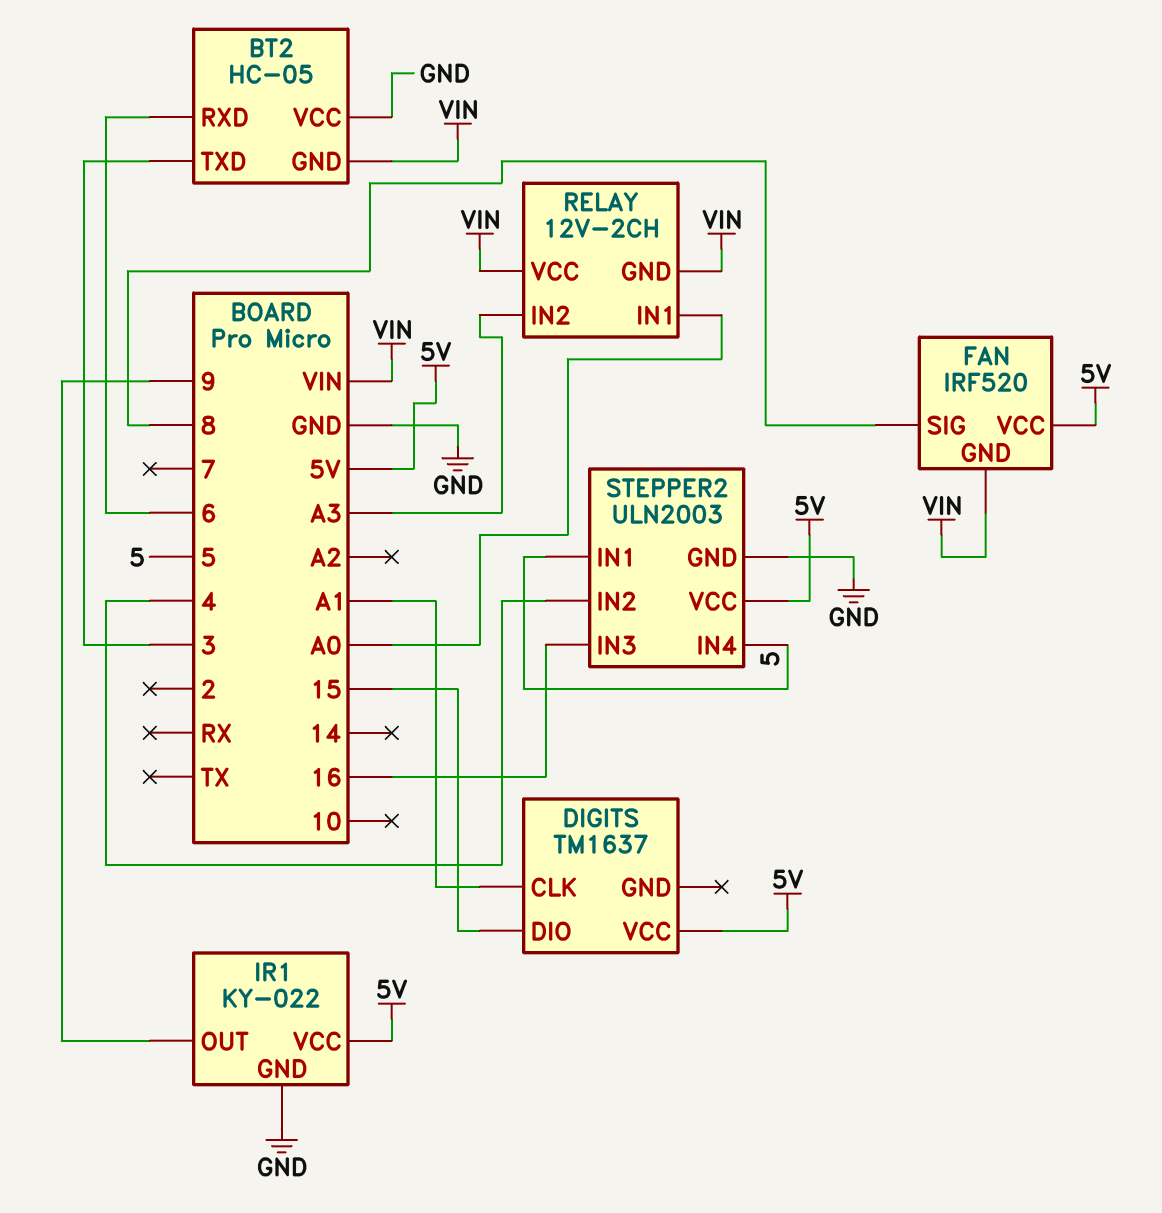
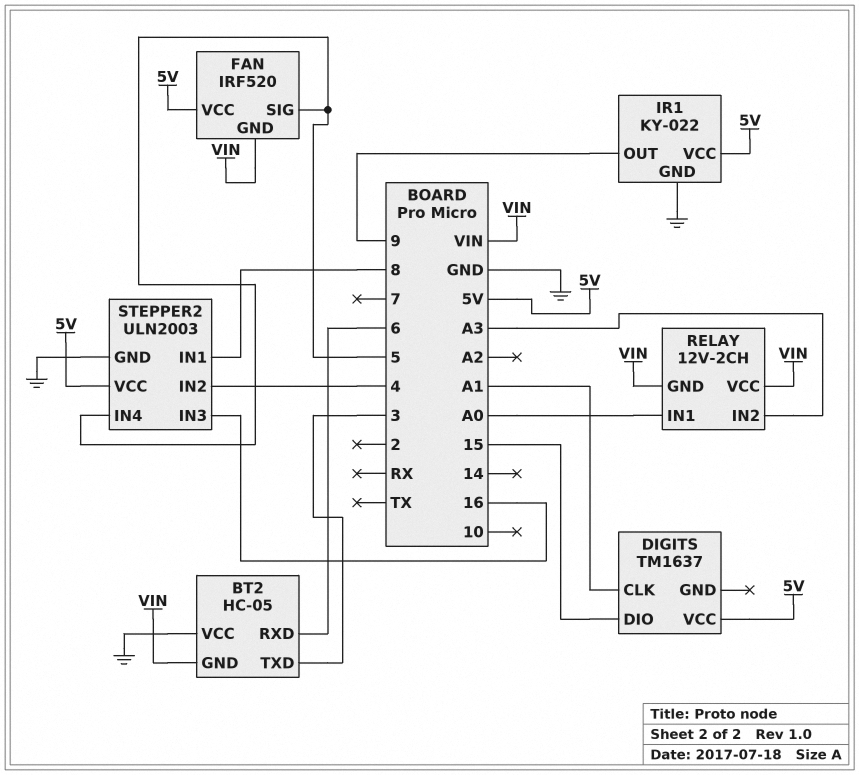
FAN pin SIG: 8 -> 5
STEPPER2 pin IN1: 5 -> 8

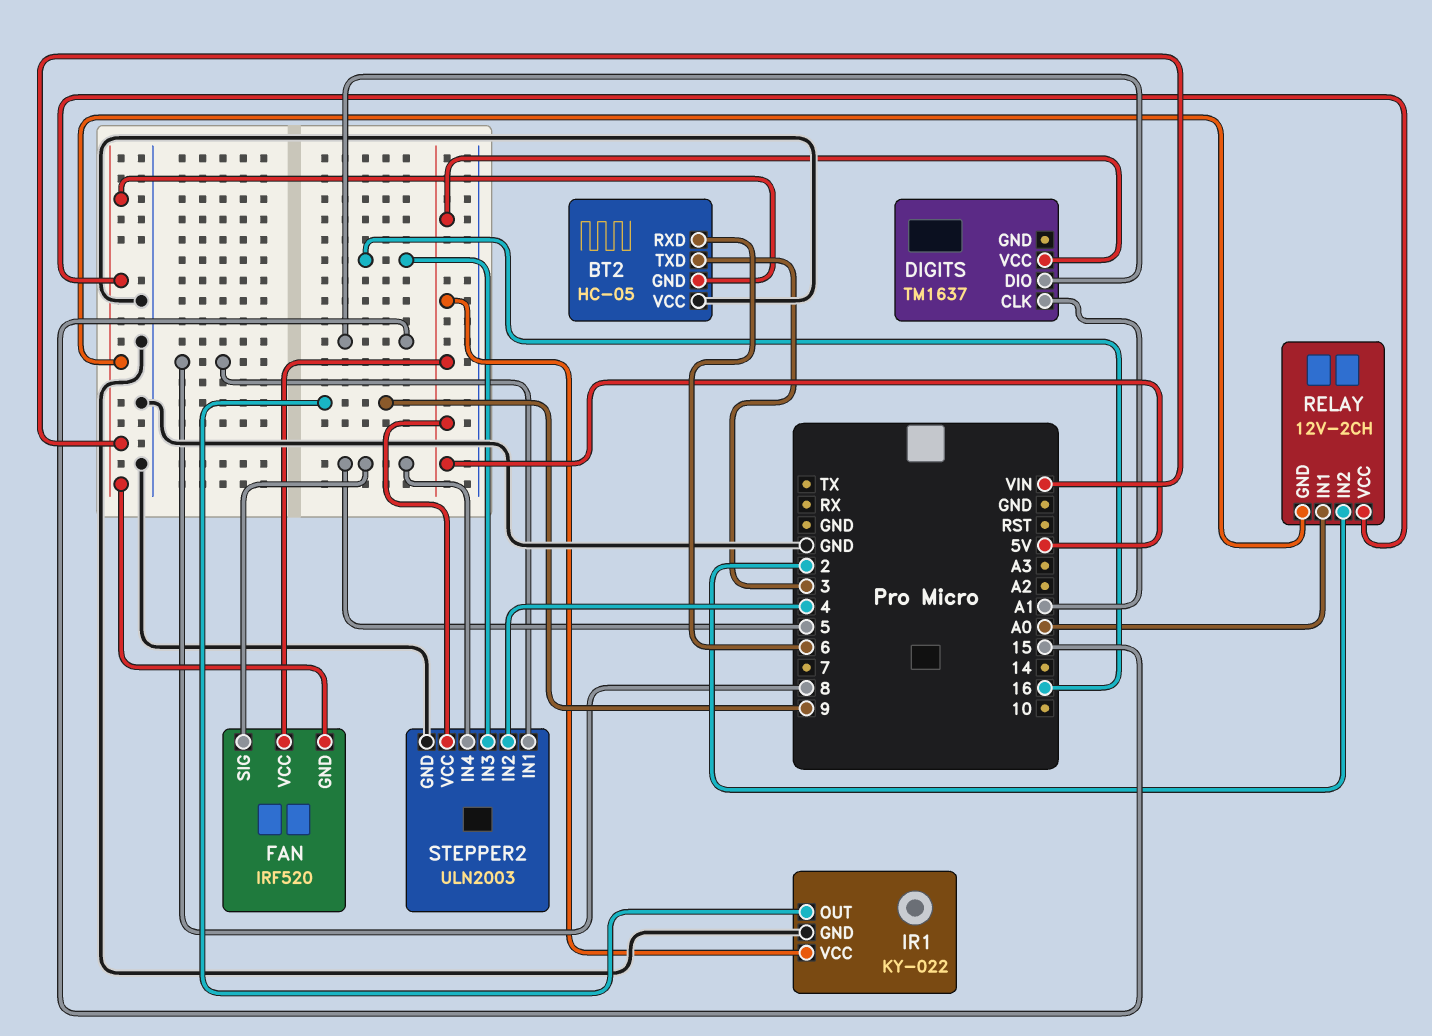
RELAY pin IN2: A3 -> 2

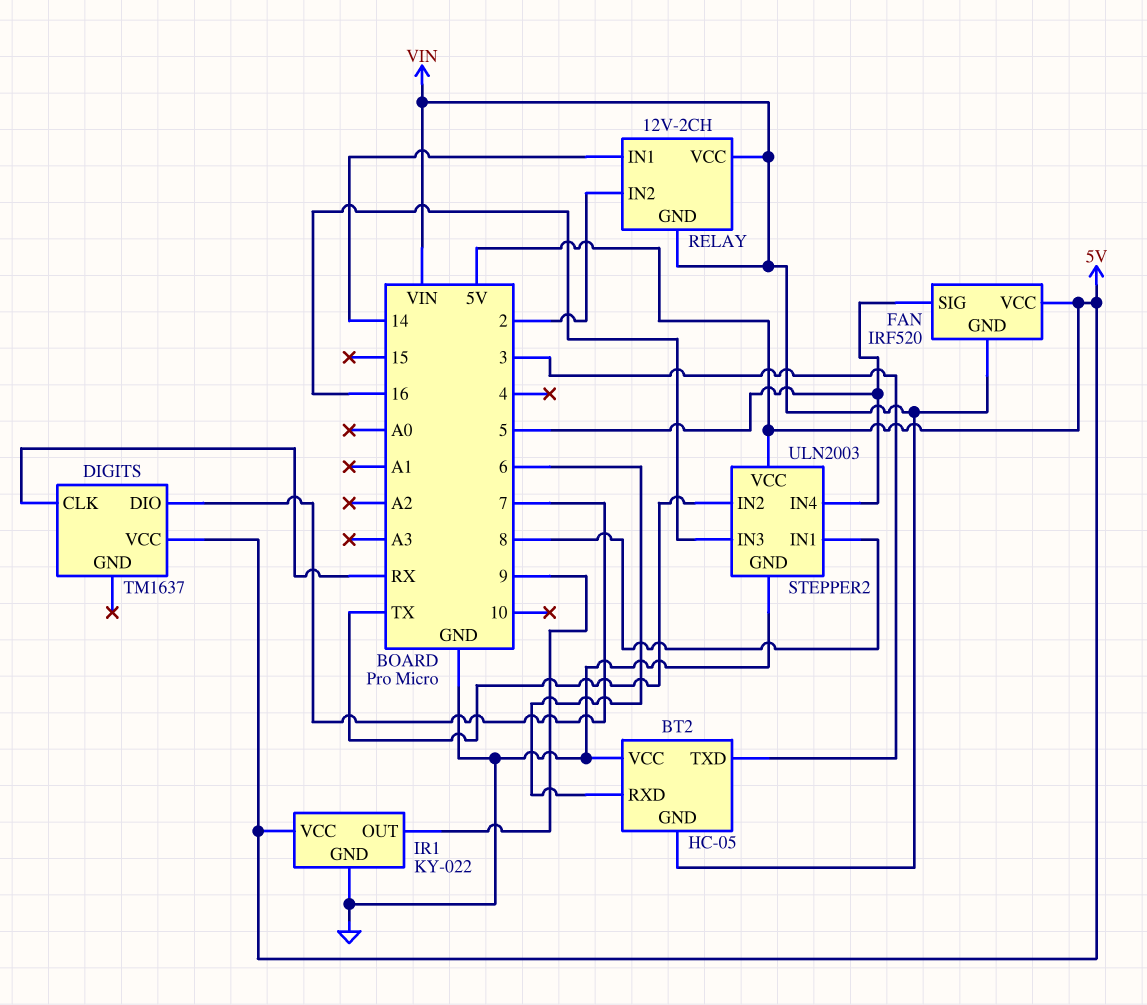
DIGITS pin CLK: A1 -> RX
DIGITS pin DIO: 15 -> 7
RELAY pin IN1: A0 -> 14
STEPPER2 pin IN2: 4 -> TX

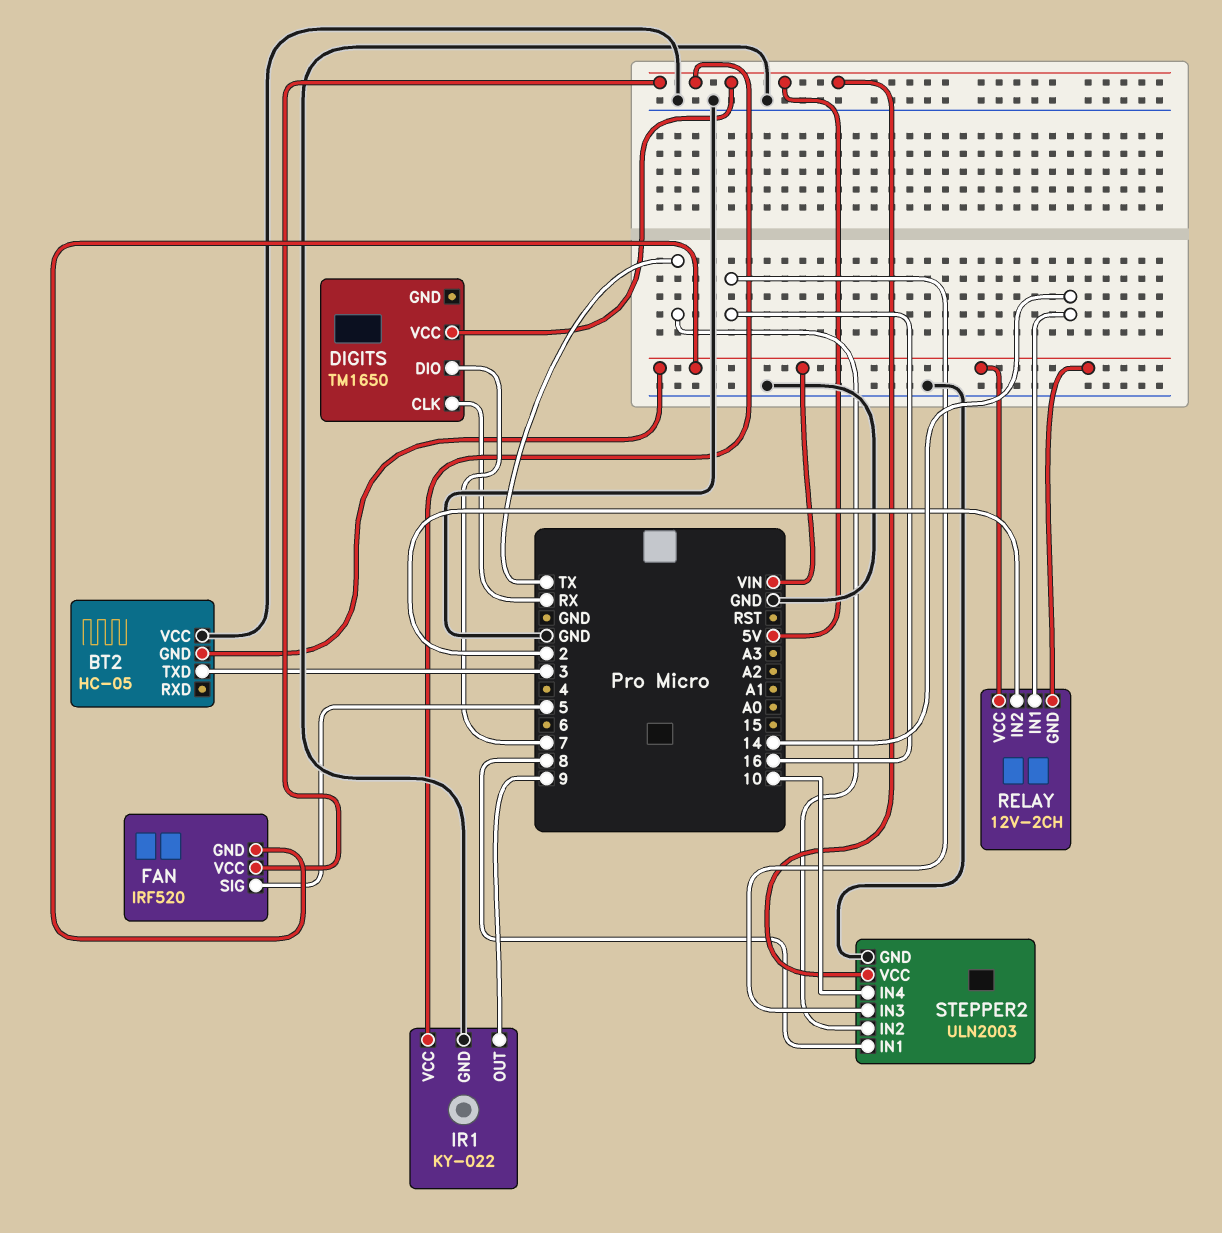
BT2 pin RXD: 6 -> none
DIGITS: TM1637 -> TM1650
STEPPER2 pin IN4: 5 -> 10

